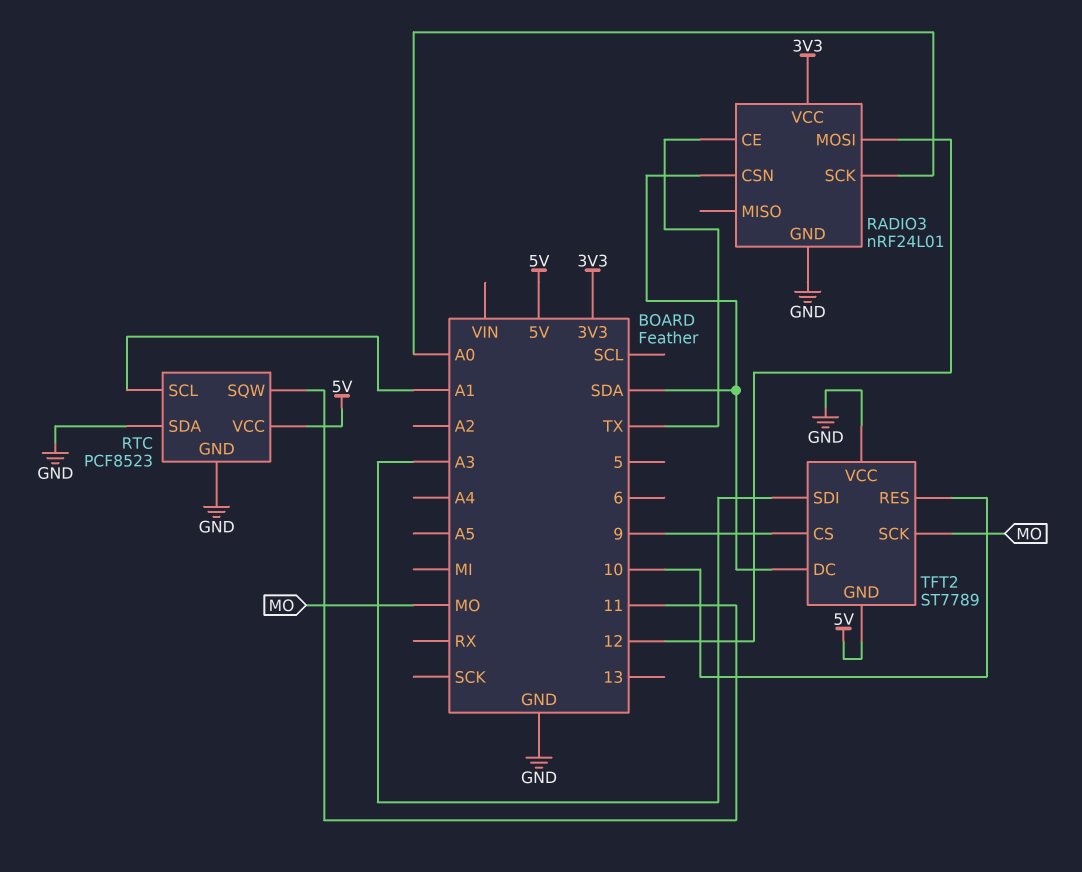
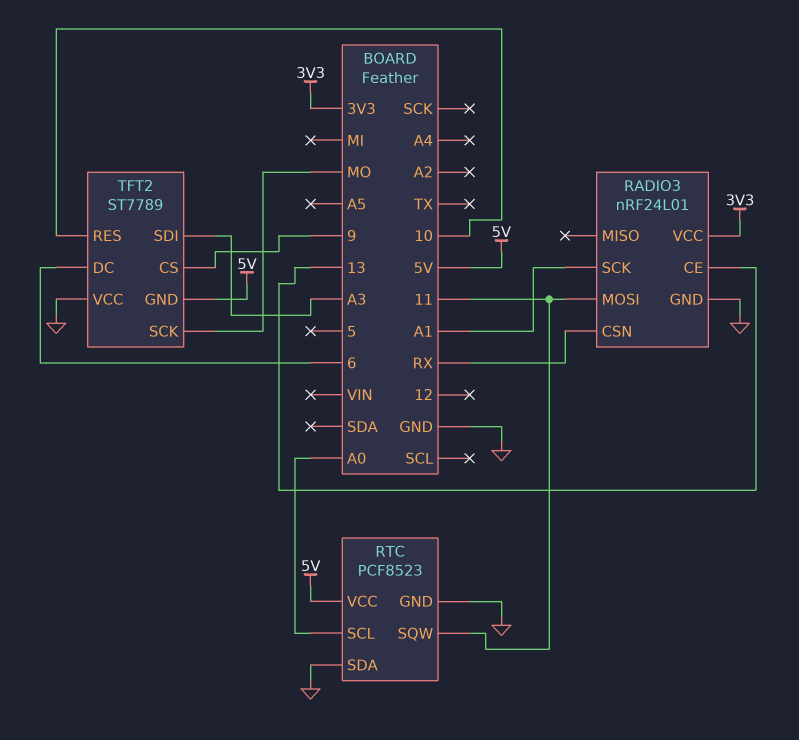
RADIO3 pin CE: TX -> 13
RADIO3 pin CSN: SDA -> RX
RADIO3 pin MOSI: 12 -> 11
RADIO3 pin SCK: A0 -> A1
RTC pin SCL: A1 -> A0
TFT2 pin DC: SDA -> 6

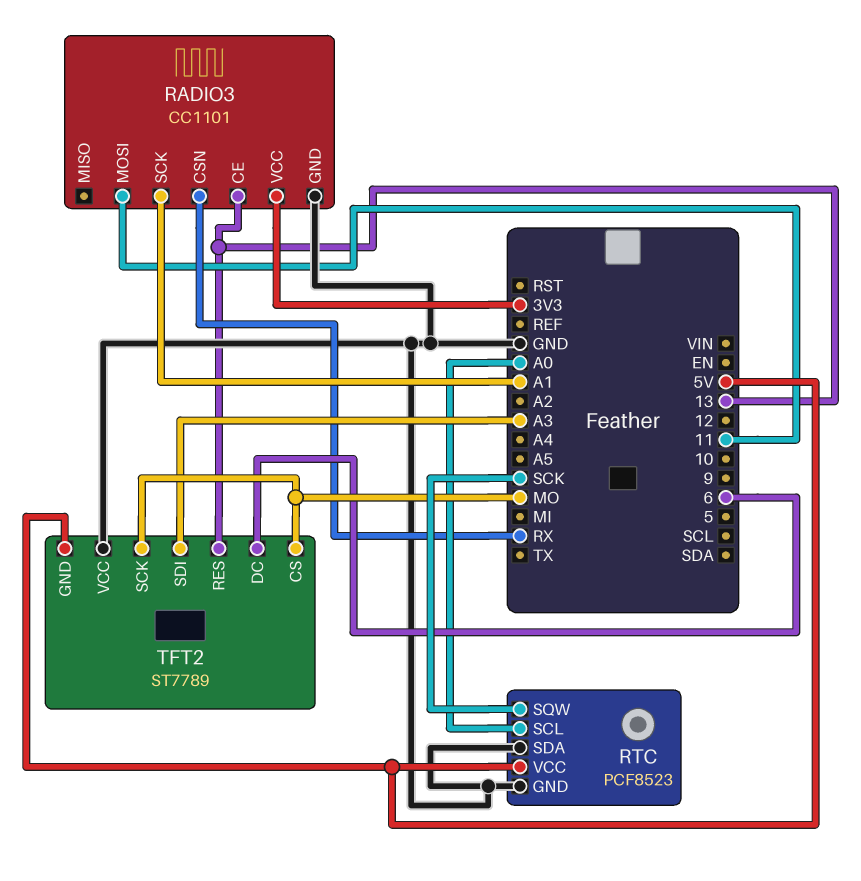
RADIO3: nRF24L01 -> CC1101
RTC pin SQW: 11 -> SCK
TFT2 pin CS: 9 -> MO
TFT2 pin RES: 10 -> 13

